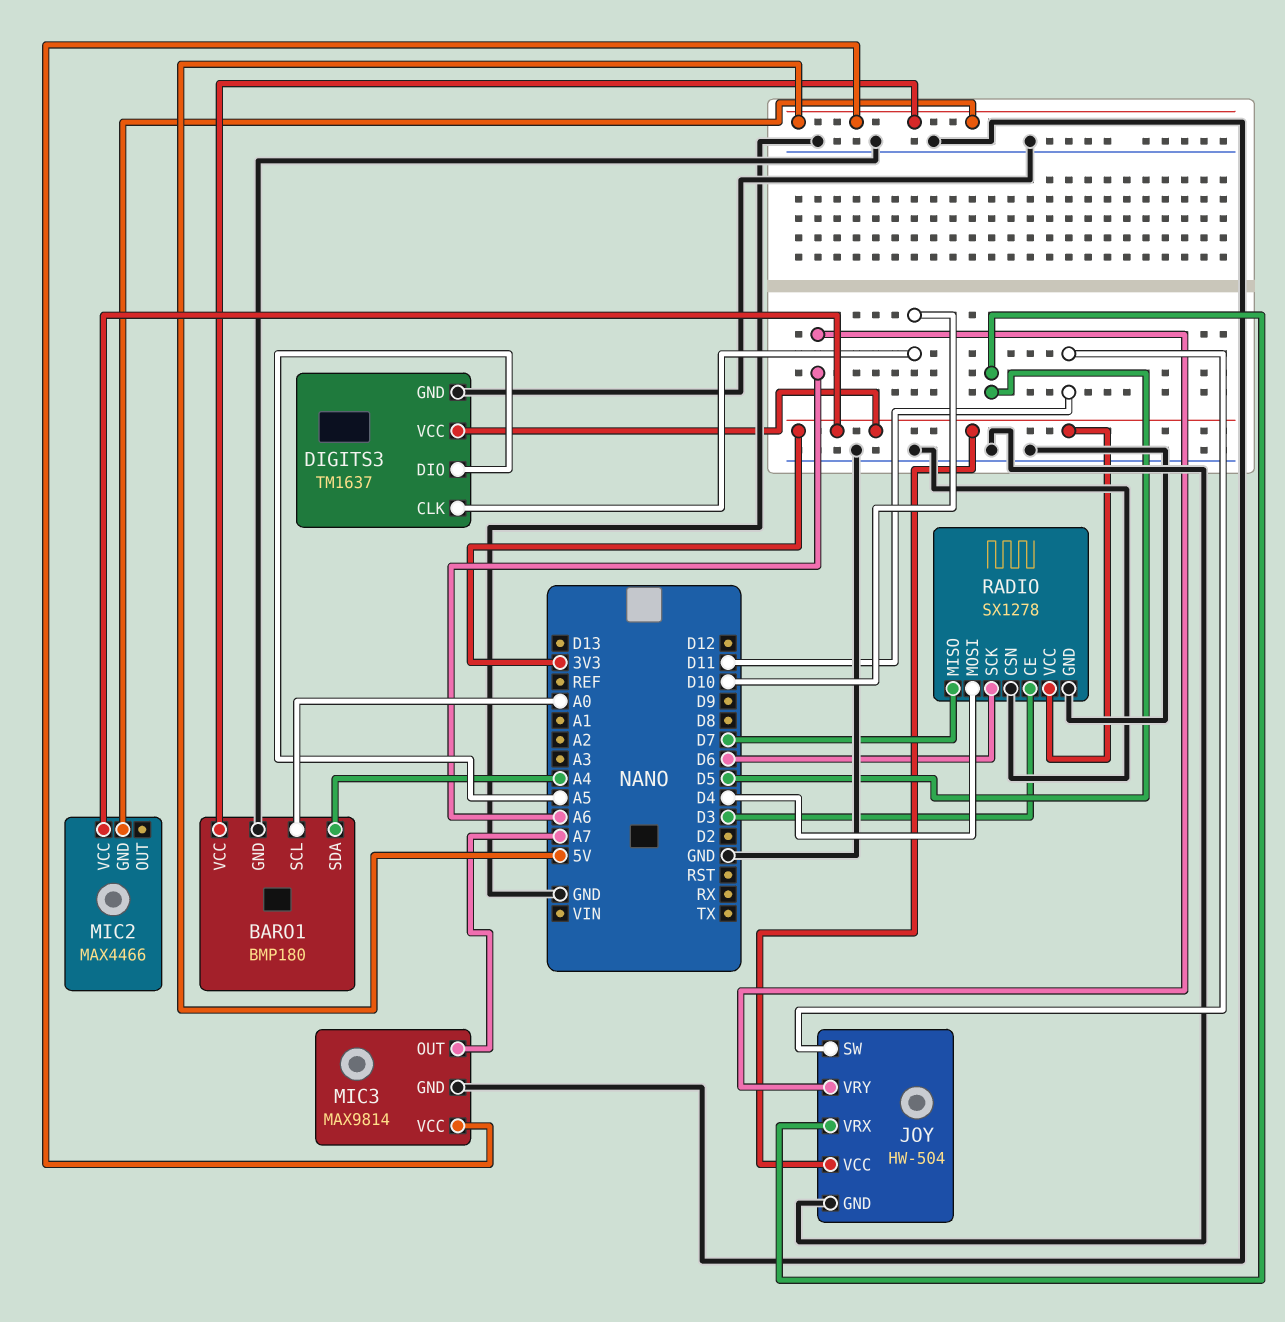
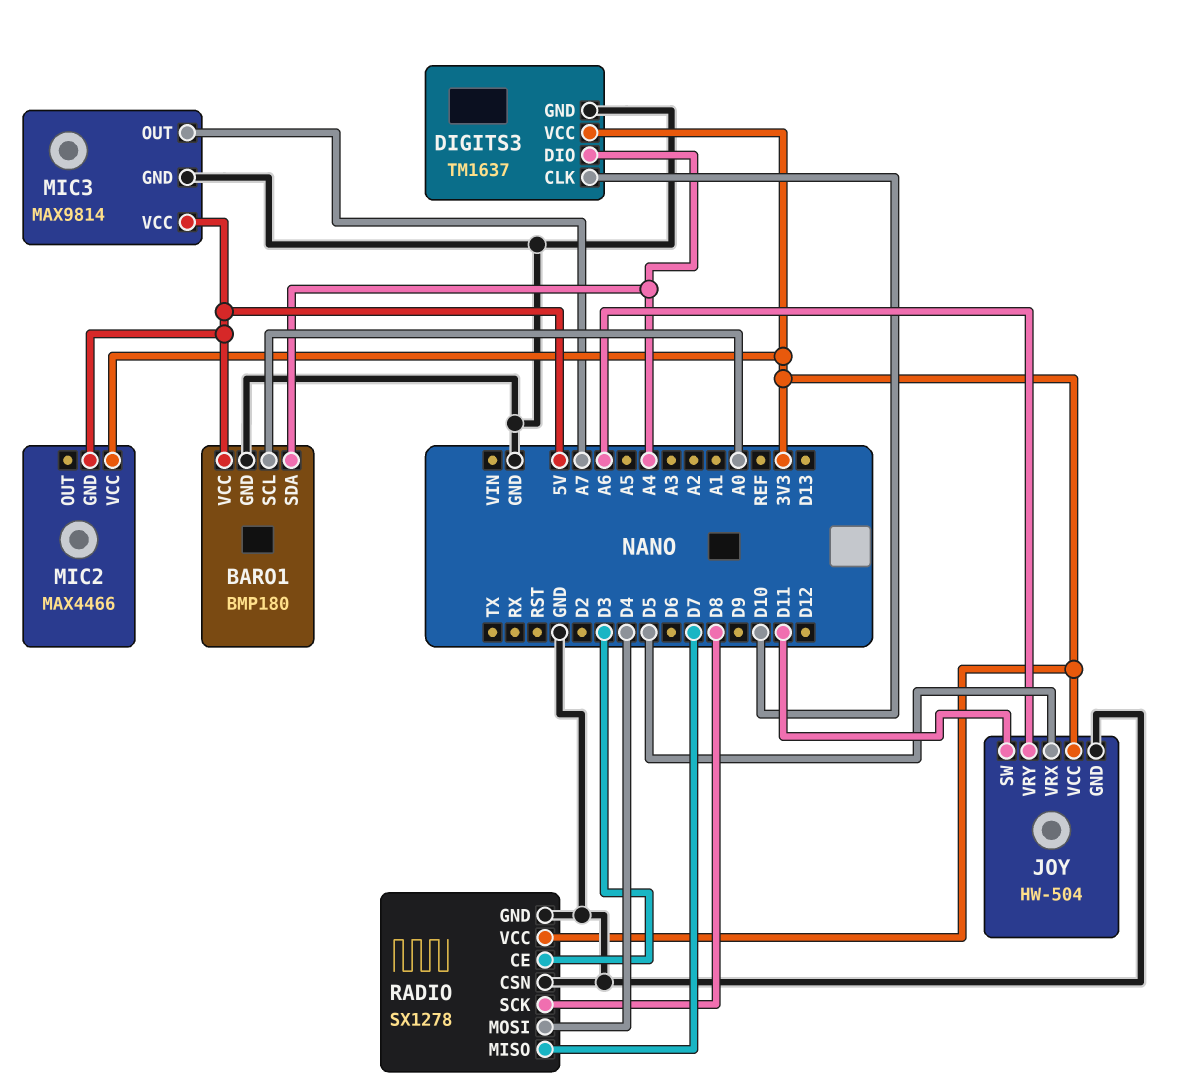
DIGITS3 pin DIO: A5 -> A4
RADIO pin SCK: D6 -> D8

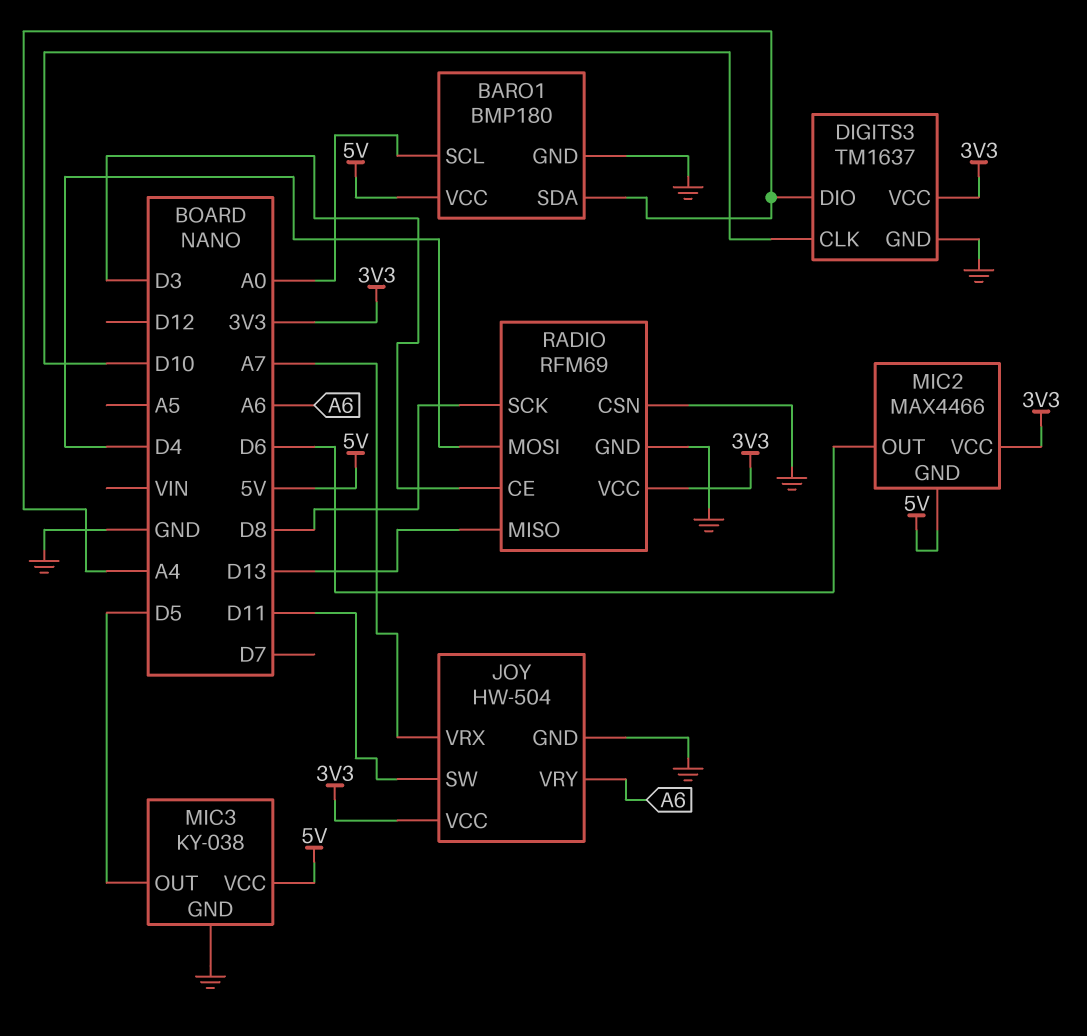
JOY pin VRX: D5 -> A7
MIC2 pin OUT: none -> D6
MIC3: MAX9814 -> KY-038
MIC3 pin OUT: A7 -> D5
RADIO: SX1278 -> RFM69
RADIO pin MISO: D7 -> D13

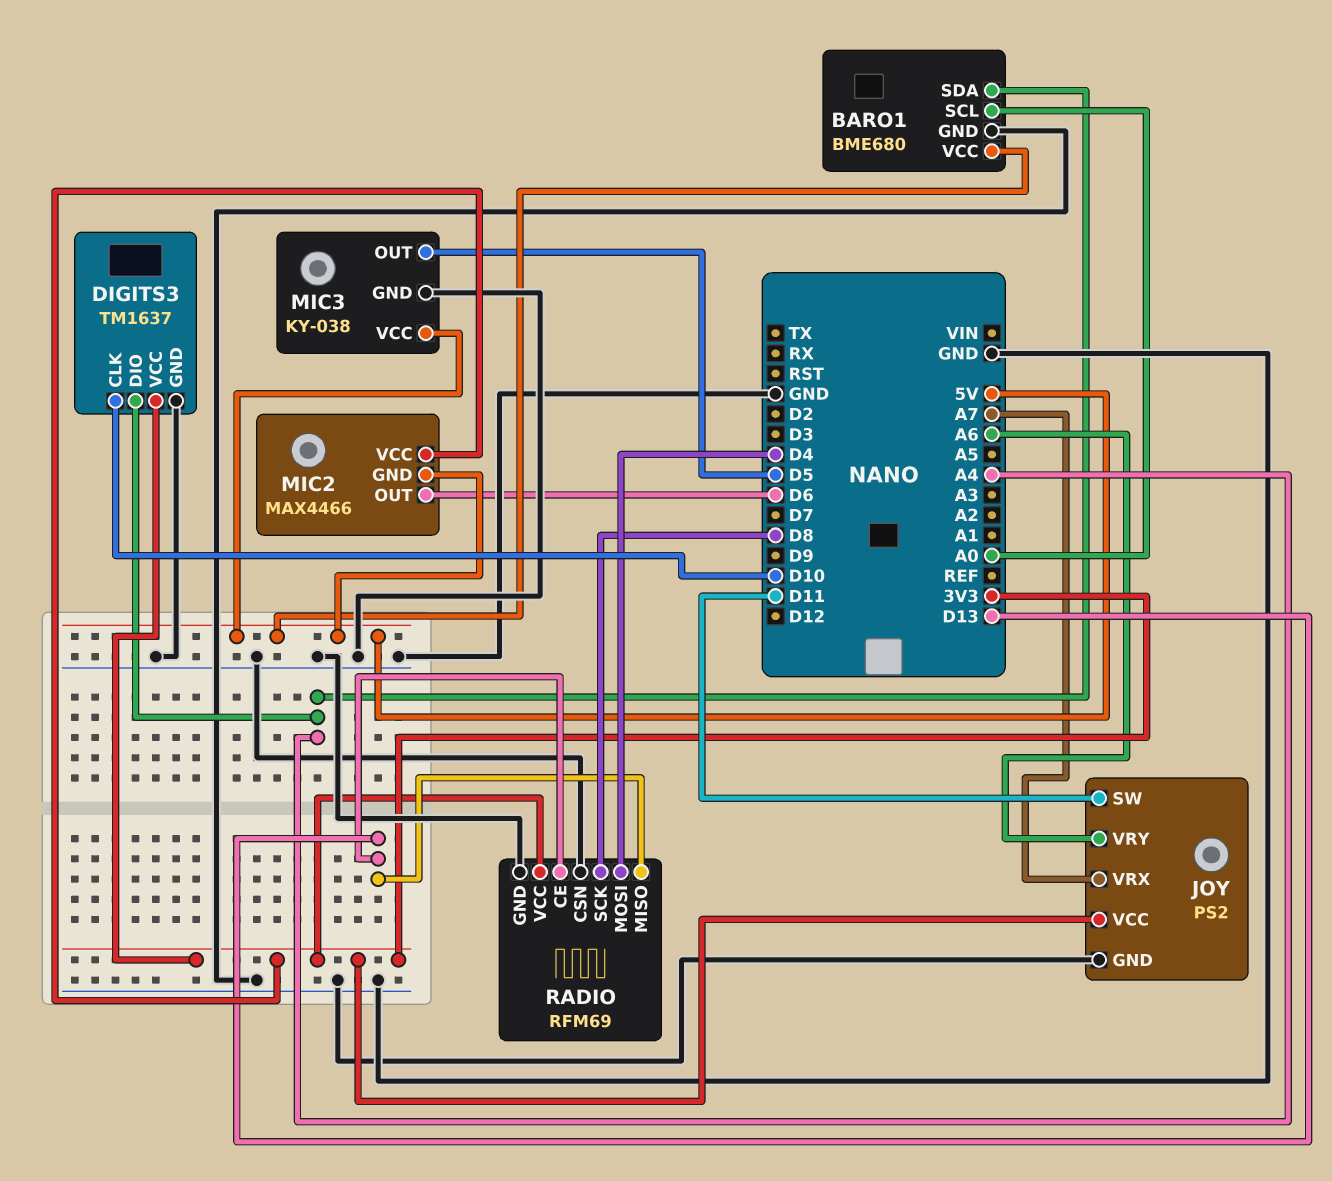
BARO1: BMP180 -> BME680
JOY: HW-504 -> PS2
RADIO pin CE: D3 -> D13

